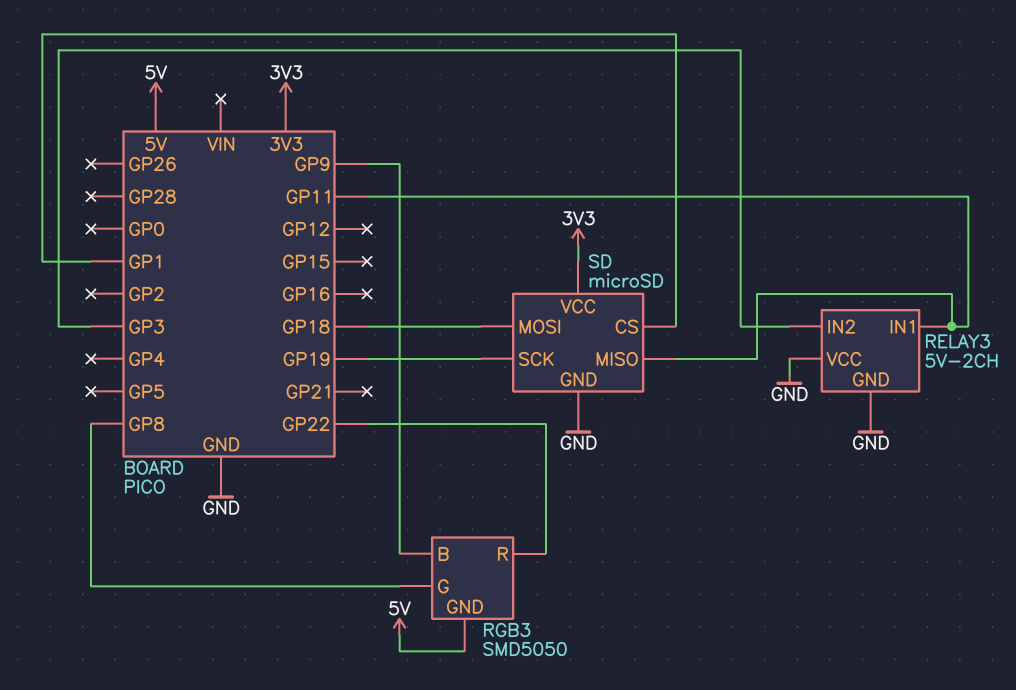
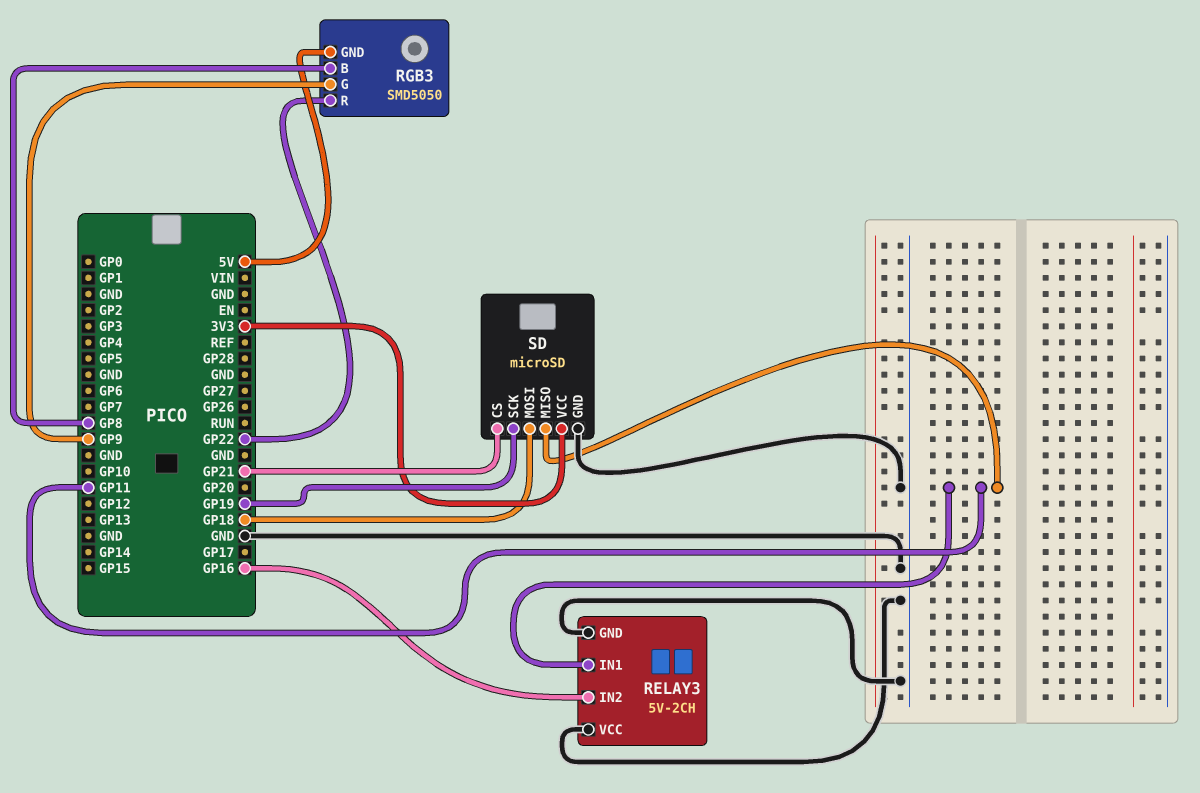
RELAY3 pin IN2: GP3 -> GP16
RGB3 pin B: GP9 -> GP8
RGB3 pin G: GP8 -> GP9
SD pin CS: GP1 -> GP21

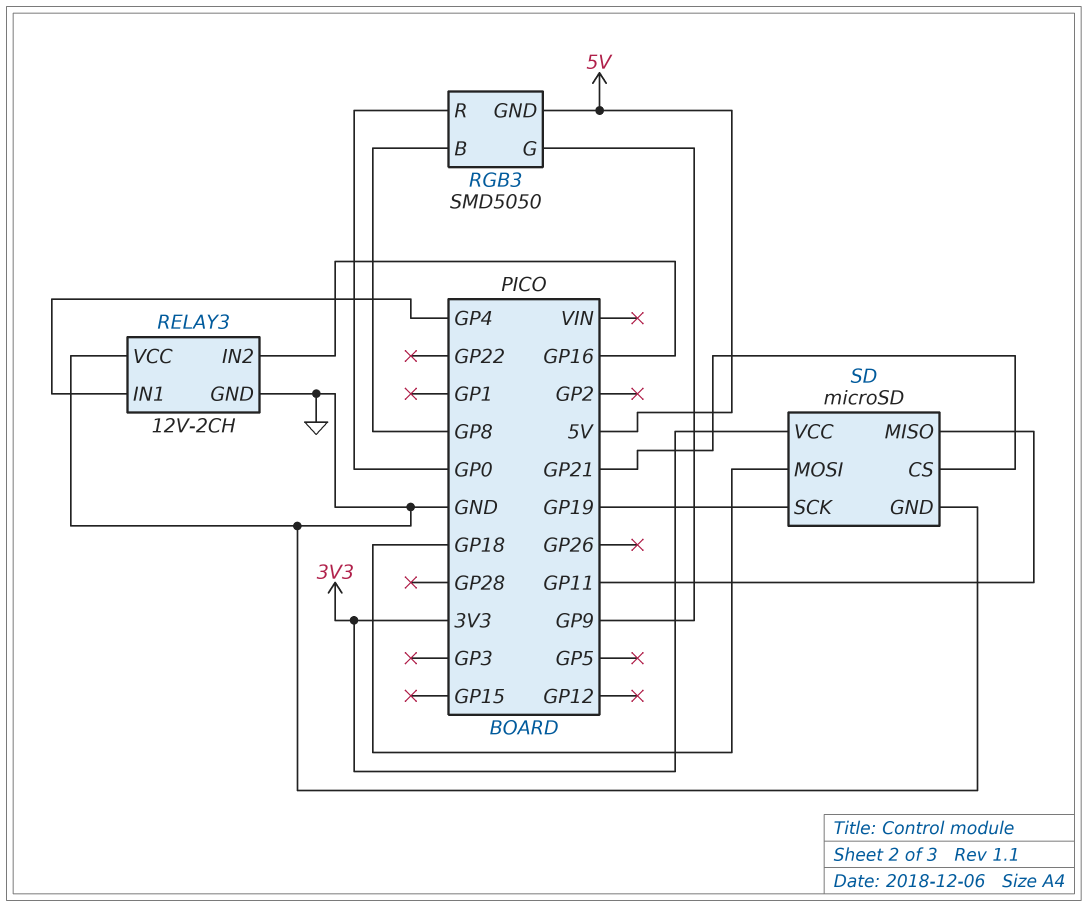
RELAY3: 5V-2CH -> 12V-2CH
RELAY3 pin IN1: GP11 -> GP4
RGB3 pin R: GP22 -> GP0

